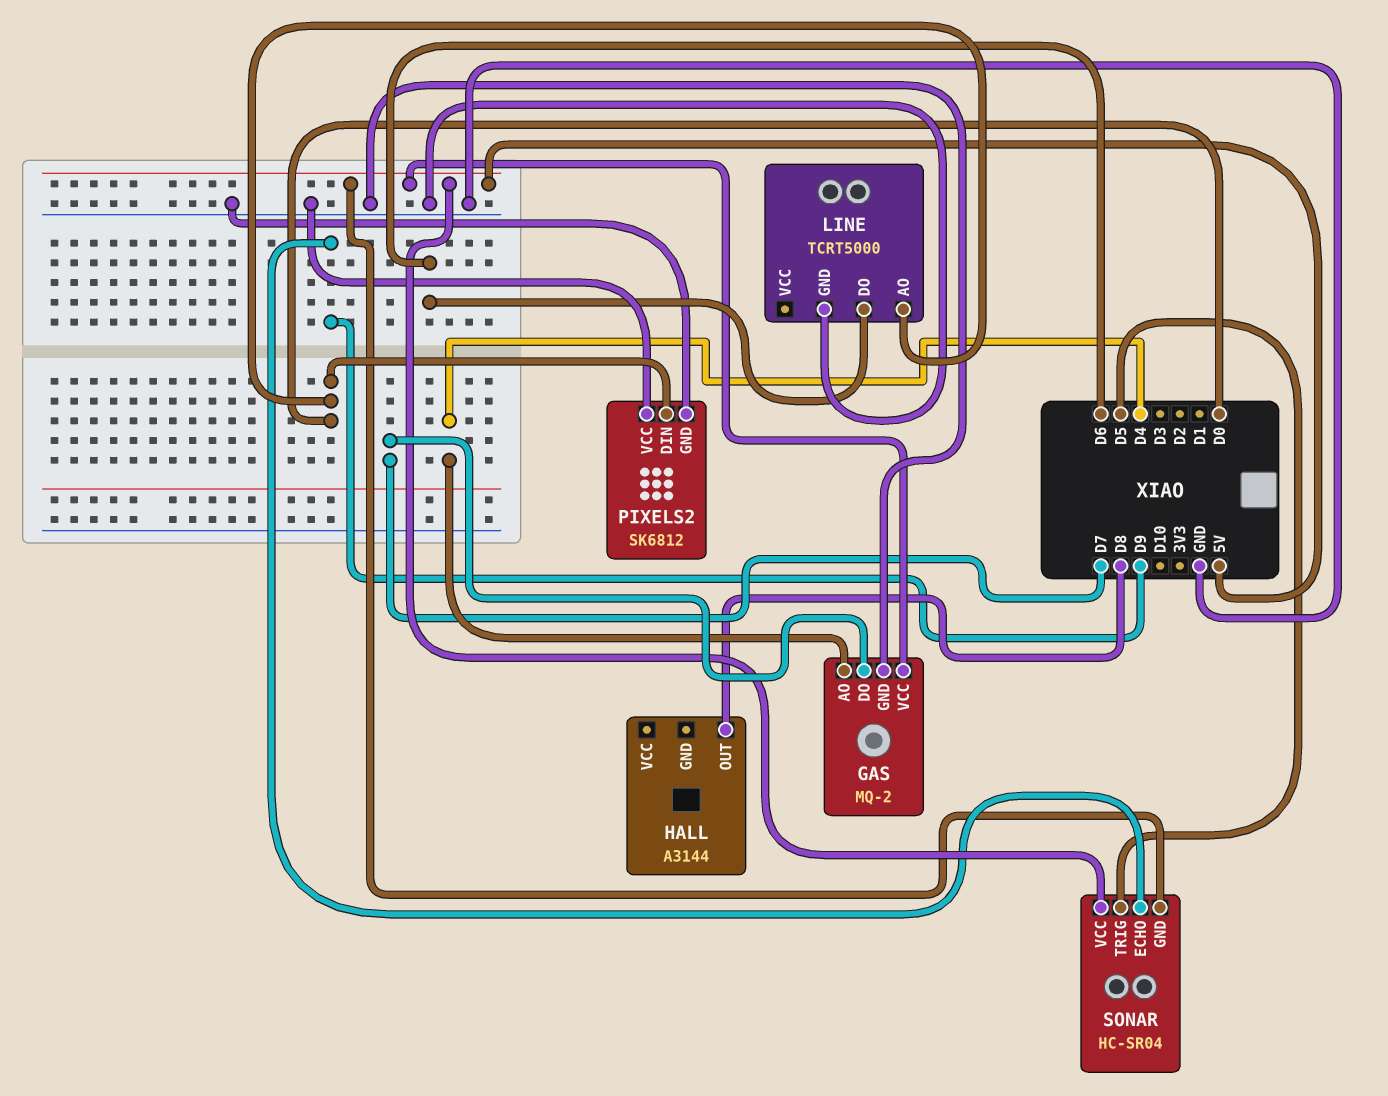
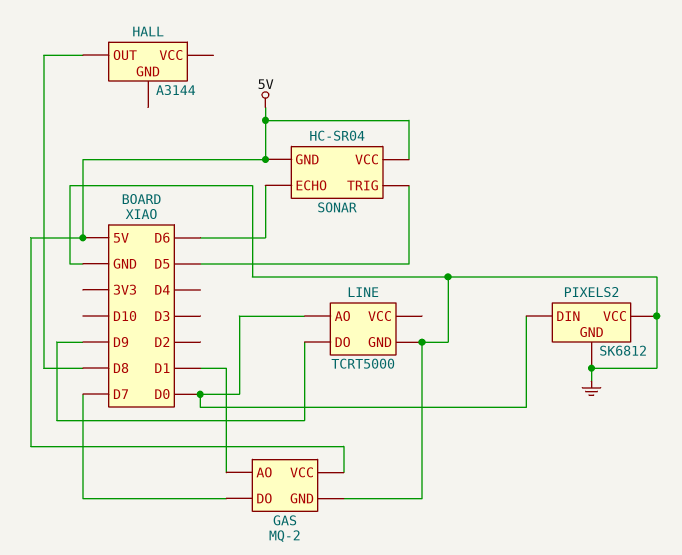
GAS pin AO: D4 -> D1
LINE pin DO: D6 -> D9
SONAR pin ECHO: D9 -> D6

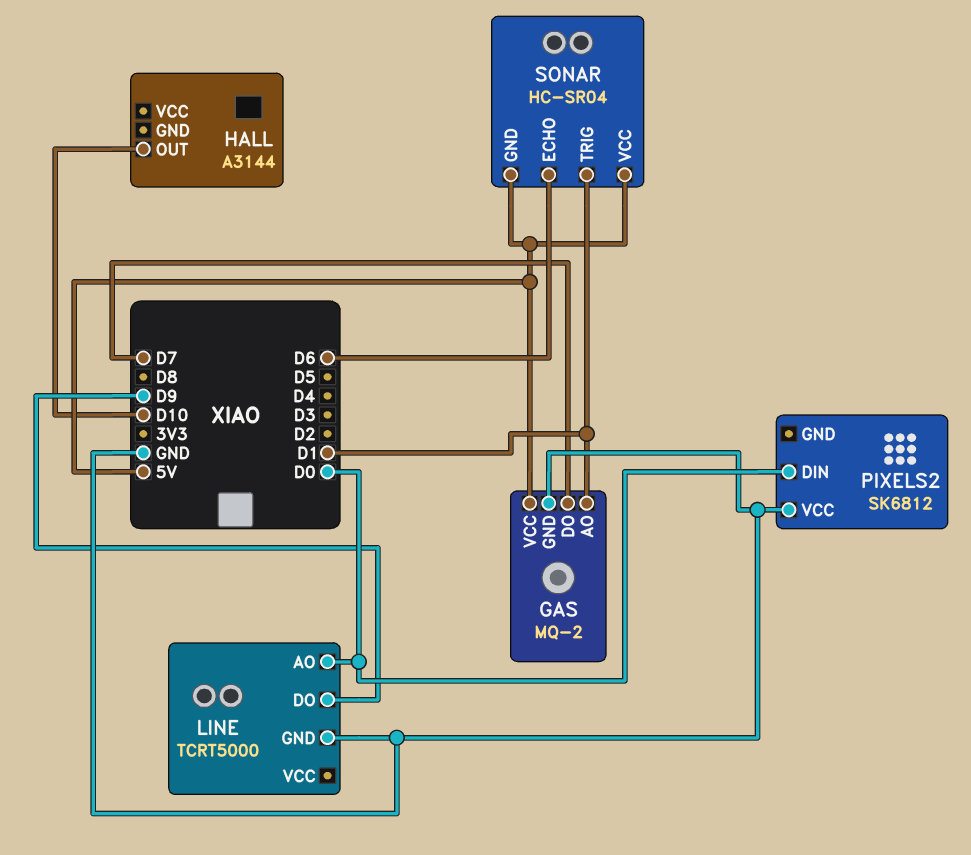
HALL pin OUT: D8 -> D10
PIXELS2 pin GND: GND -> none
SONAR pin TRIG: D5 -> D1

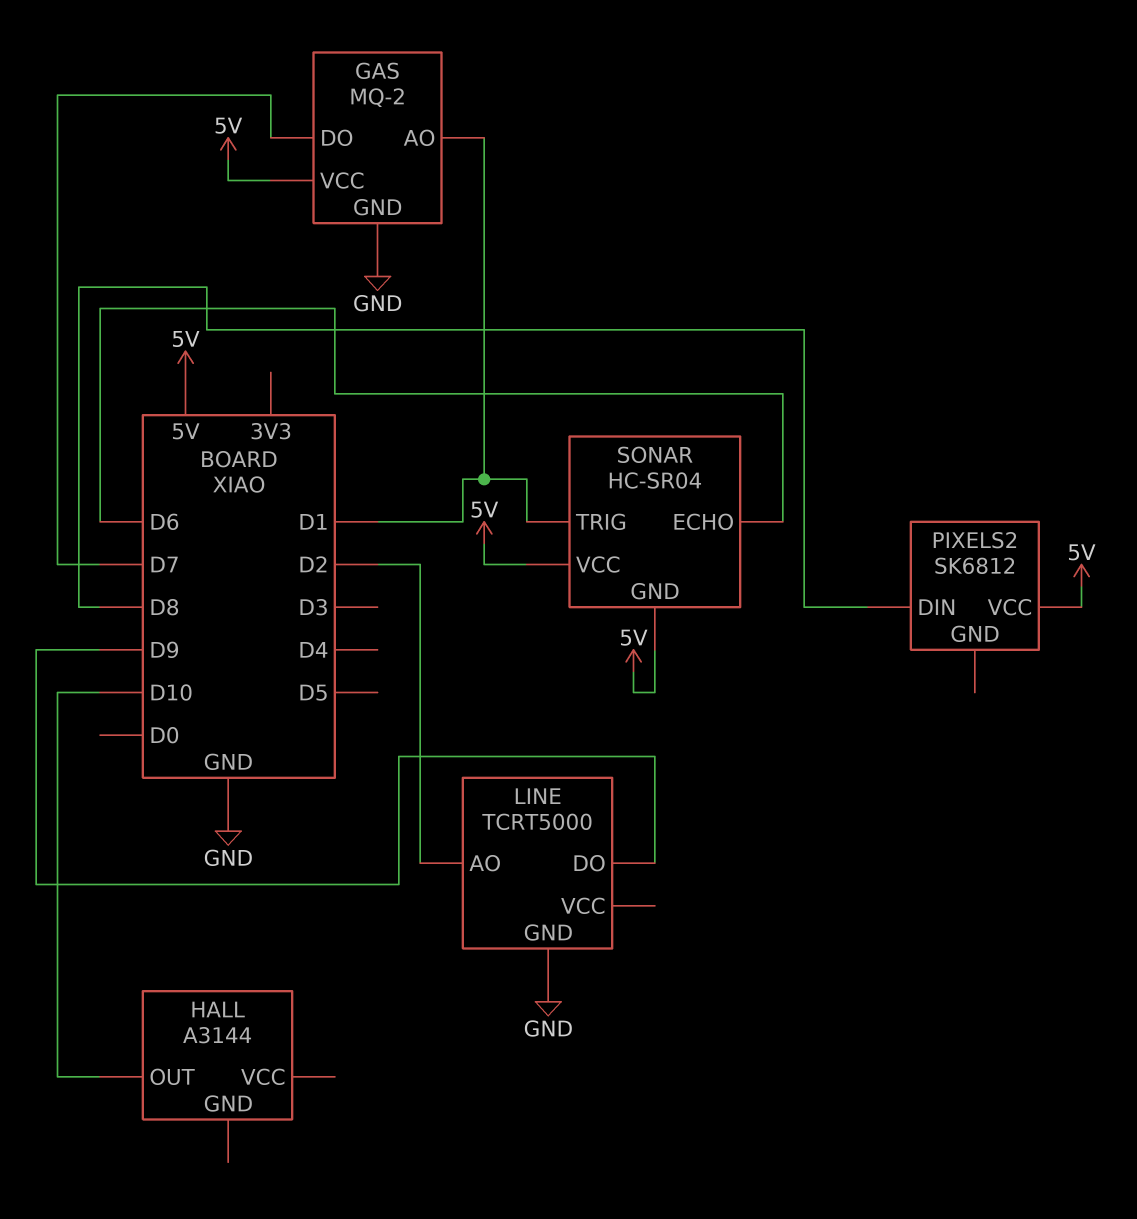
LINE pin AO: D0 -> D2
PIXELS2 pin DIN: D0 -> D8
PIXELS2 pin VCC: GND -> 5V

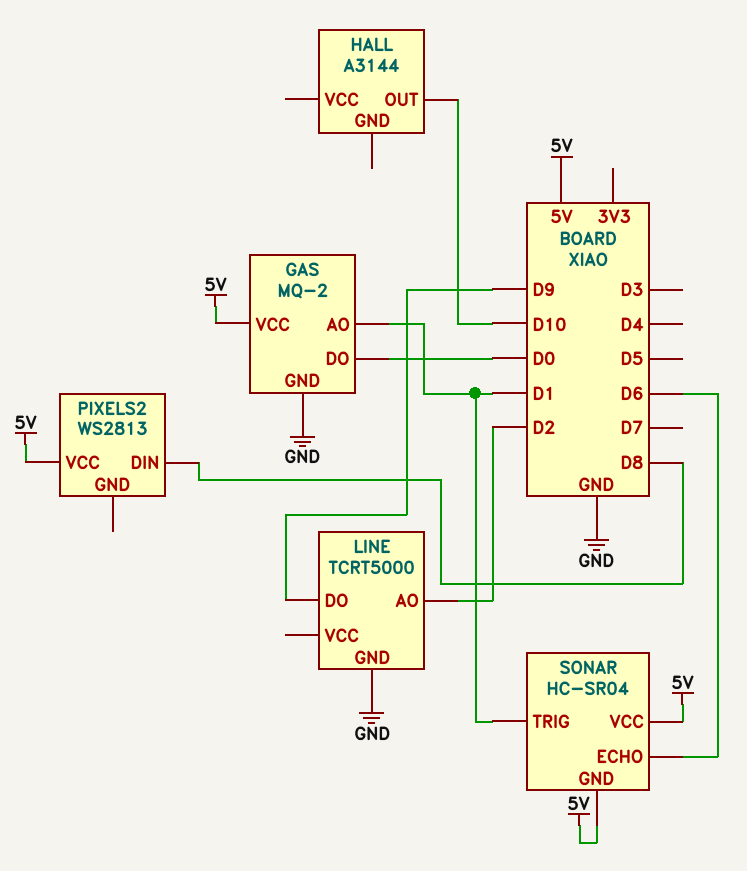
GAS pin DO: D7 -> D0
PIXELS2: SK6812 -> WS2813

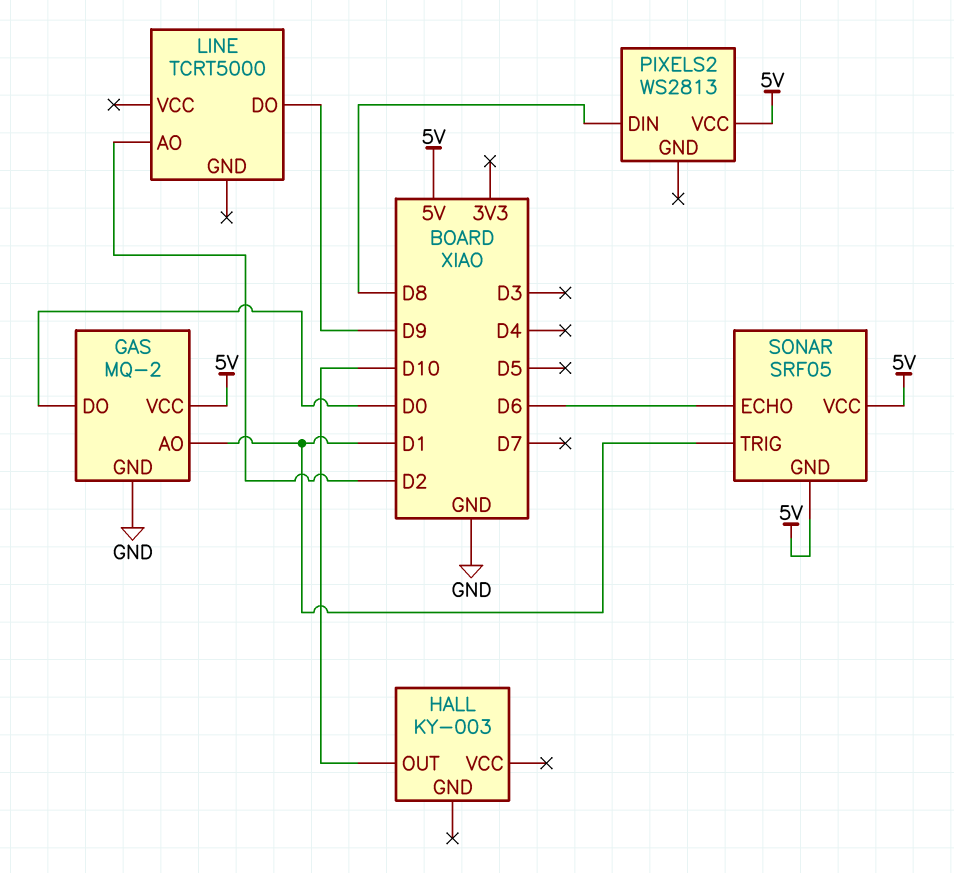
HALL: A3144 -> KY-003
LINE pin GND: GND -> none
SONAR: HC-SR04 -> SRF05

